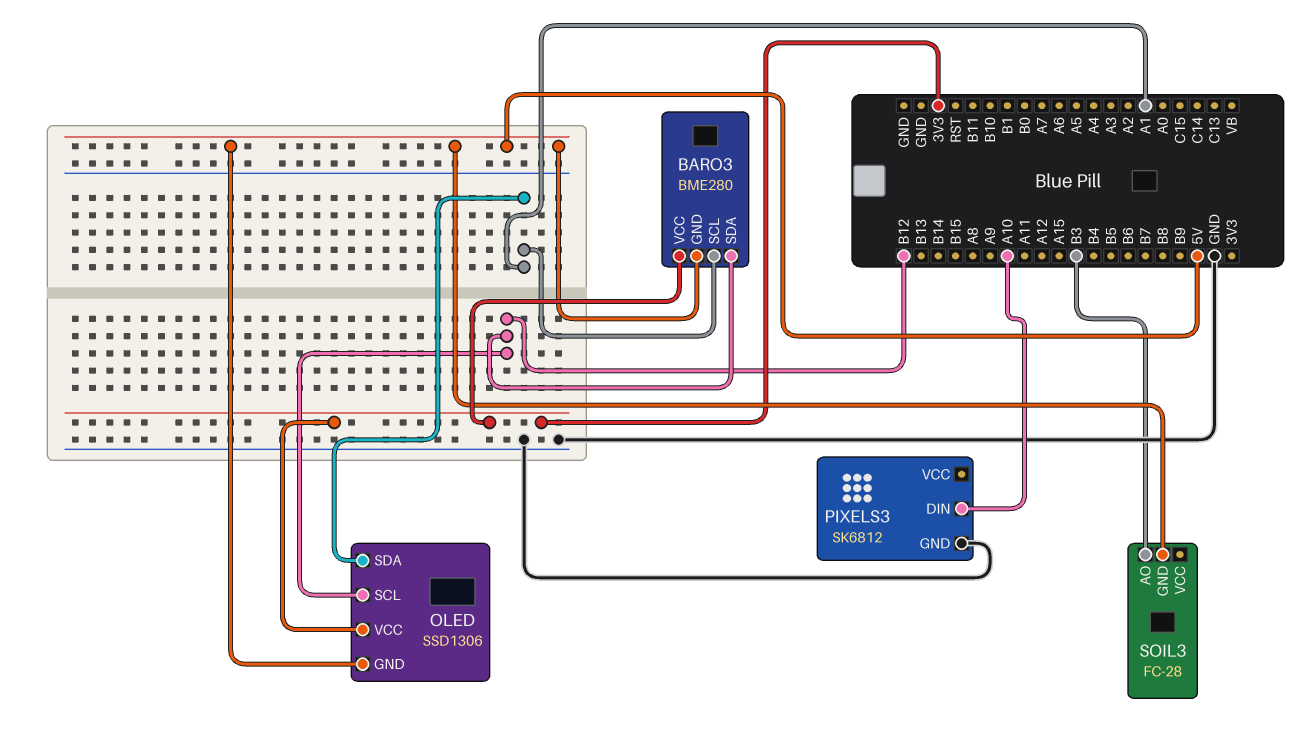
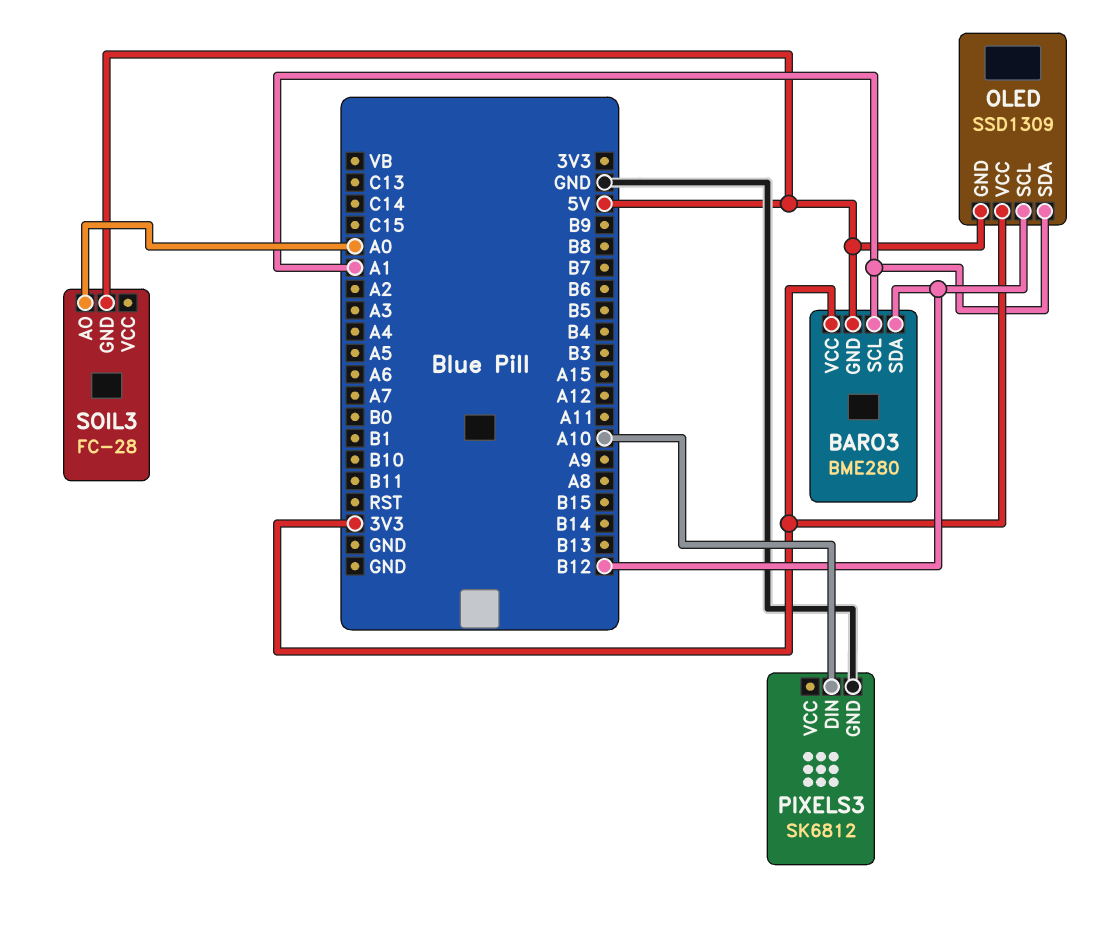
OLED: SSD1306 -> SSD1309
SOIL3 pin AO: B3 -> A0

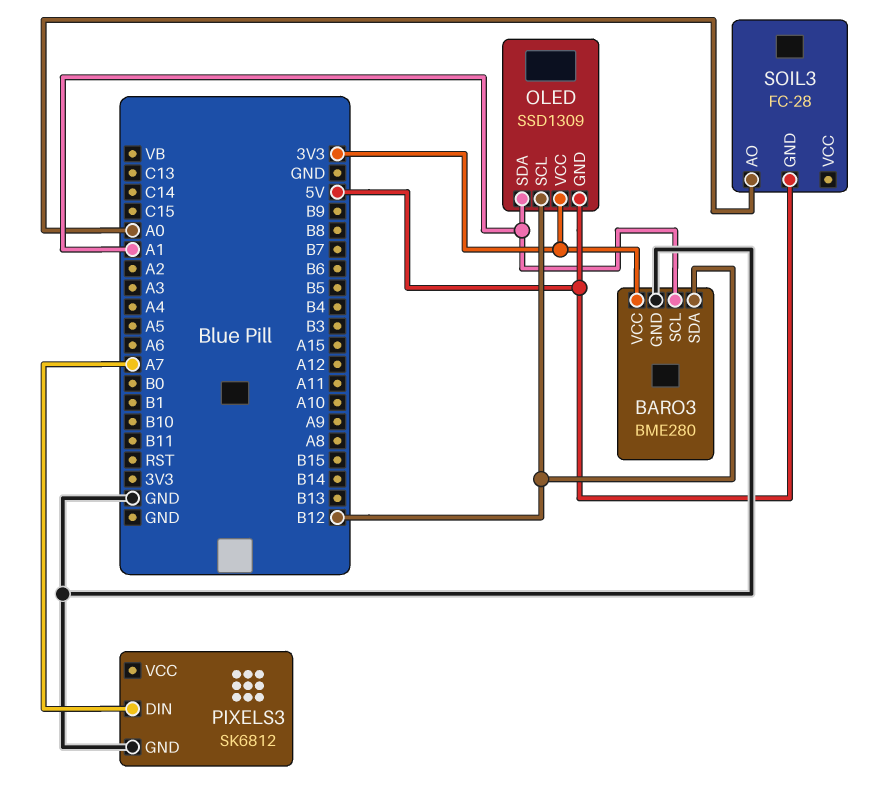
BARO3 pin GND: 5V -> GND
PIXELS3 pin DIN: A10 -> A7

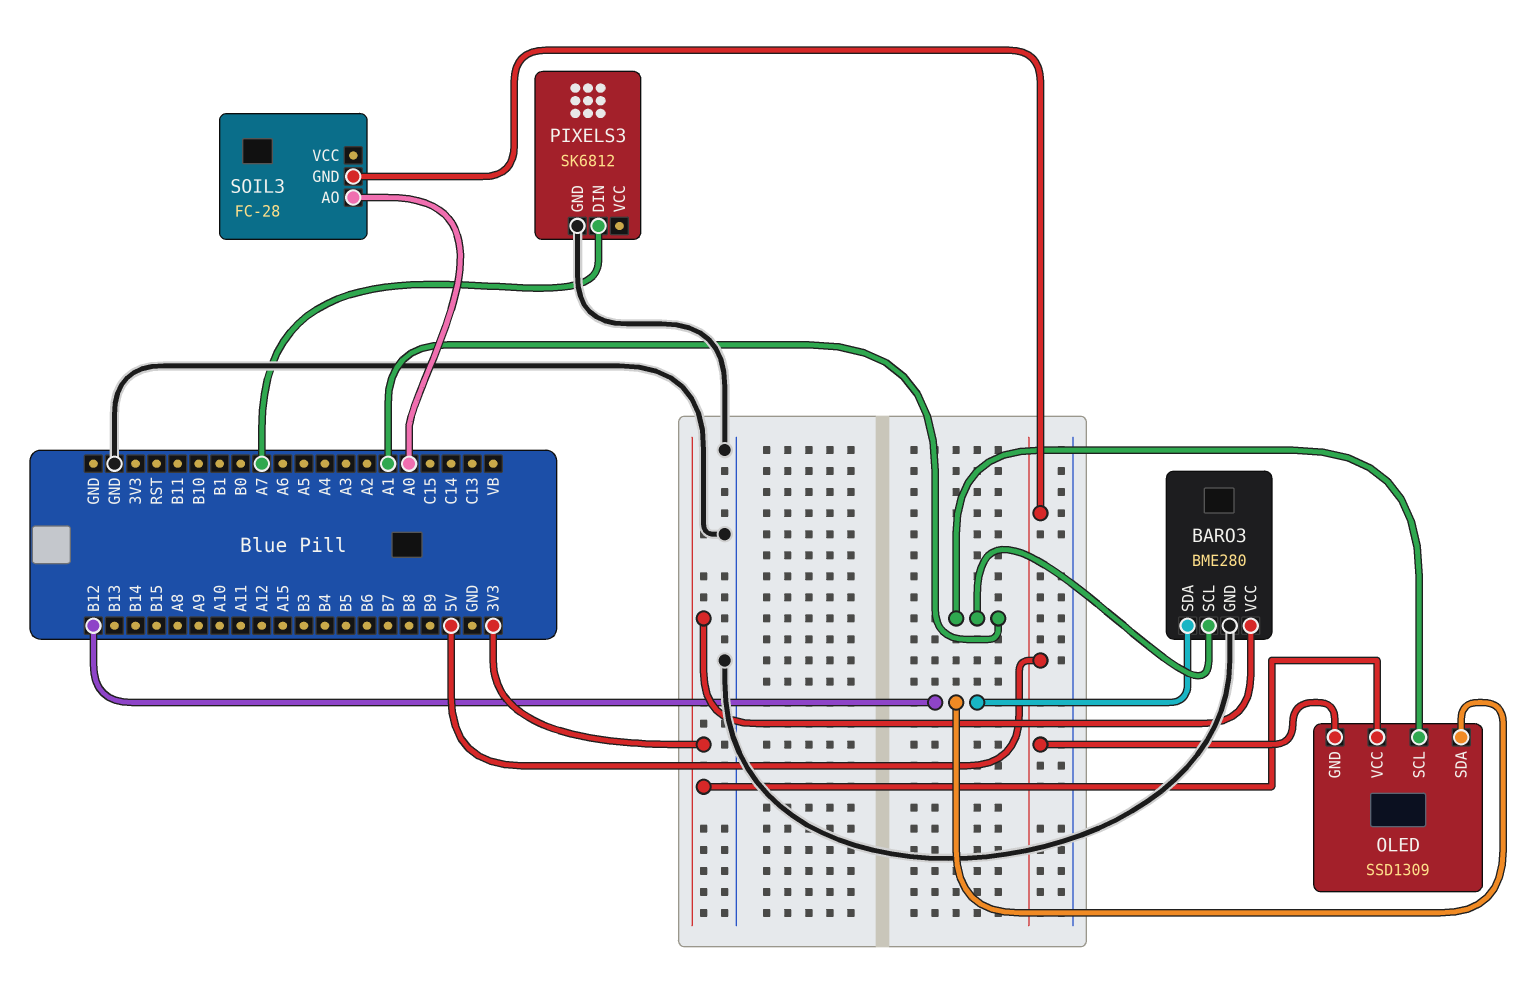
OLED pin SCL: B12 -> A1
OLED pin SDA: A1 -> B12

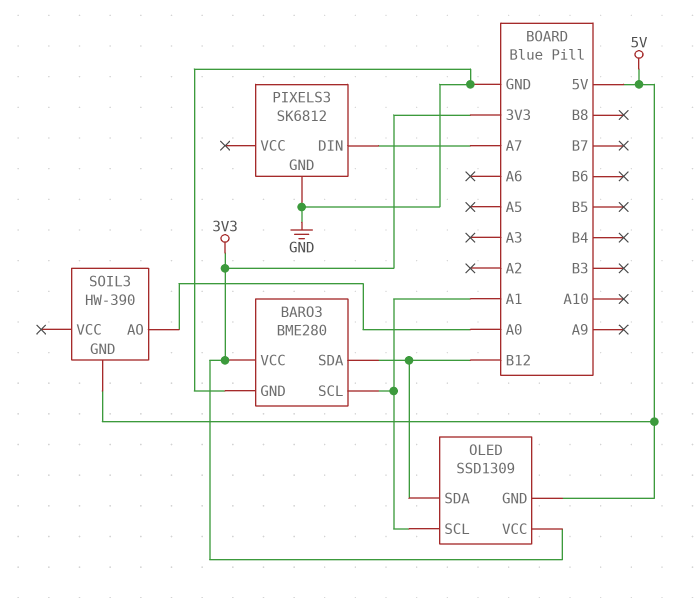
SOIL3: FC-28 -> HW-390

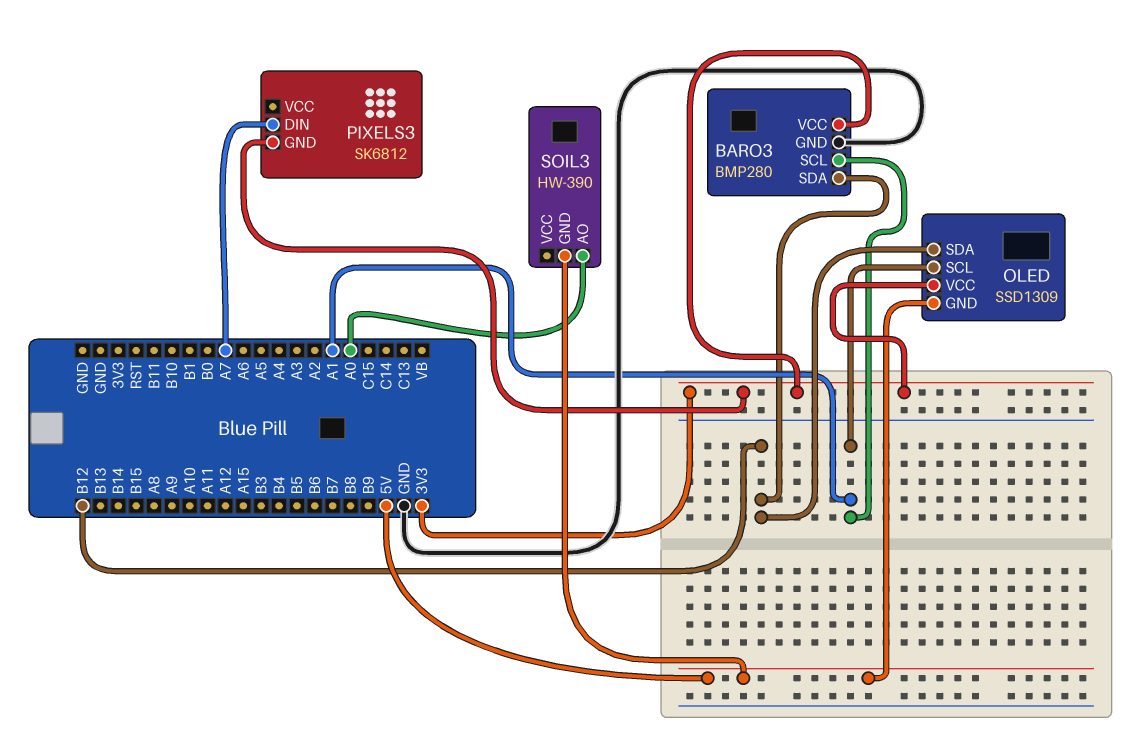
BARO3: BME280 -> BMP280
PIXELS3 pin GND: GND -> 3V3

